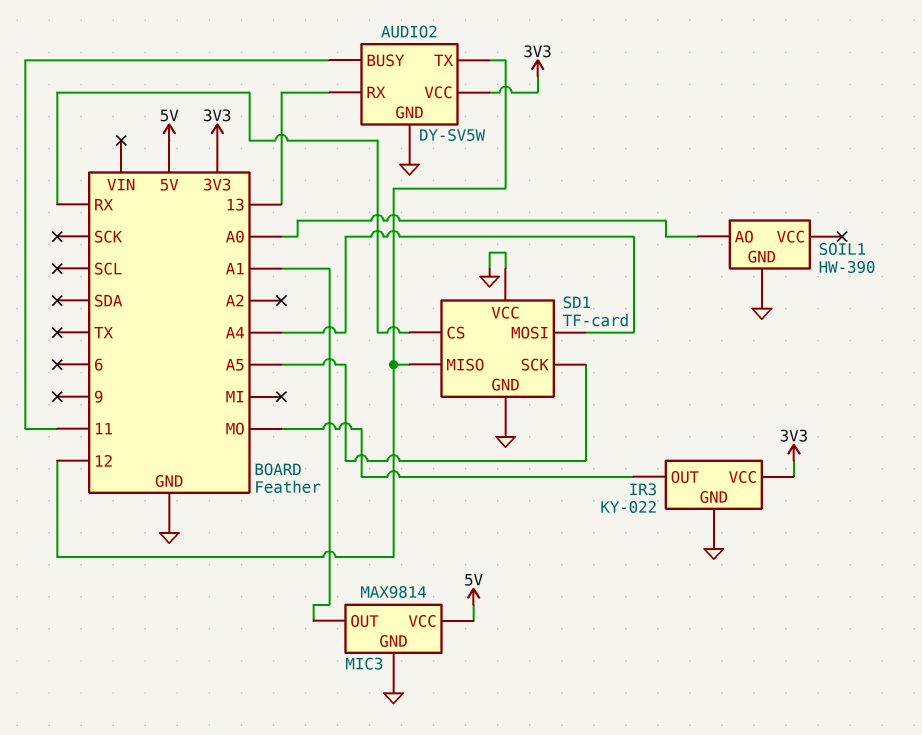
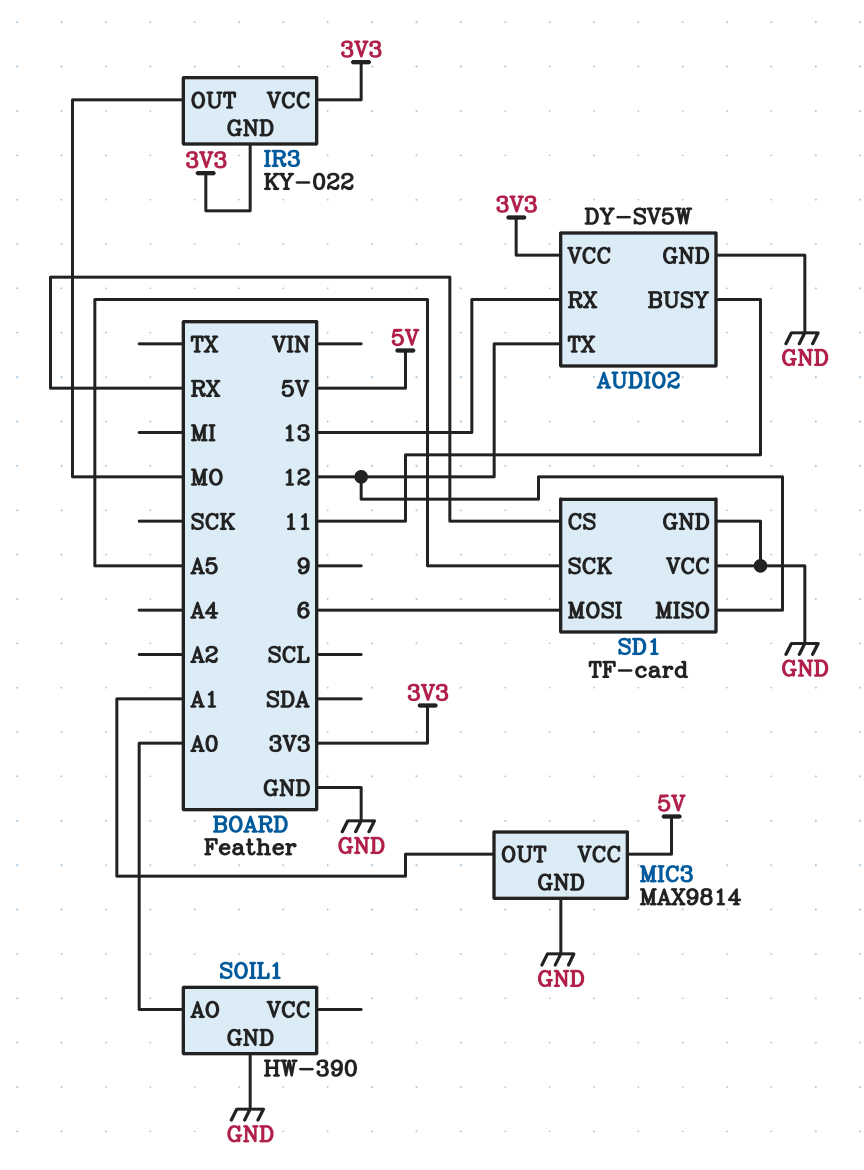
IR3 pin GND: GND -> 3V3
SD1 pin MOSI: A4 -> 6

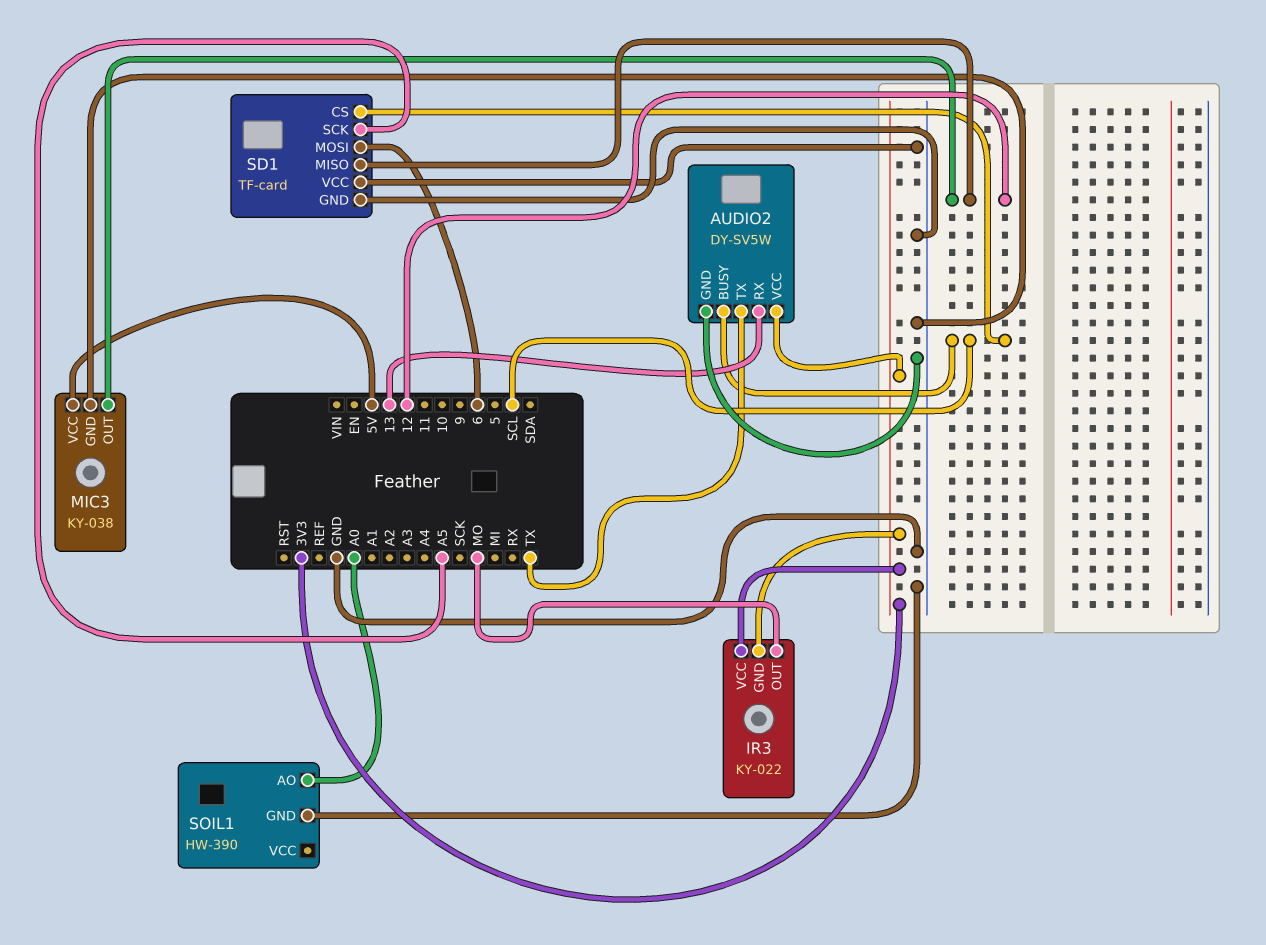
AUDIO2 pin BUSY: 11 -> SCL
AUDIO2 pin TX: 12 -> TX
MIC3: MAX9814 -> KY-038
MIC3 pin OUT: A1 -> 12
SD1 pin CS: RX -> SCL

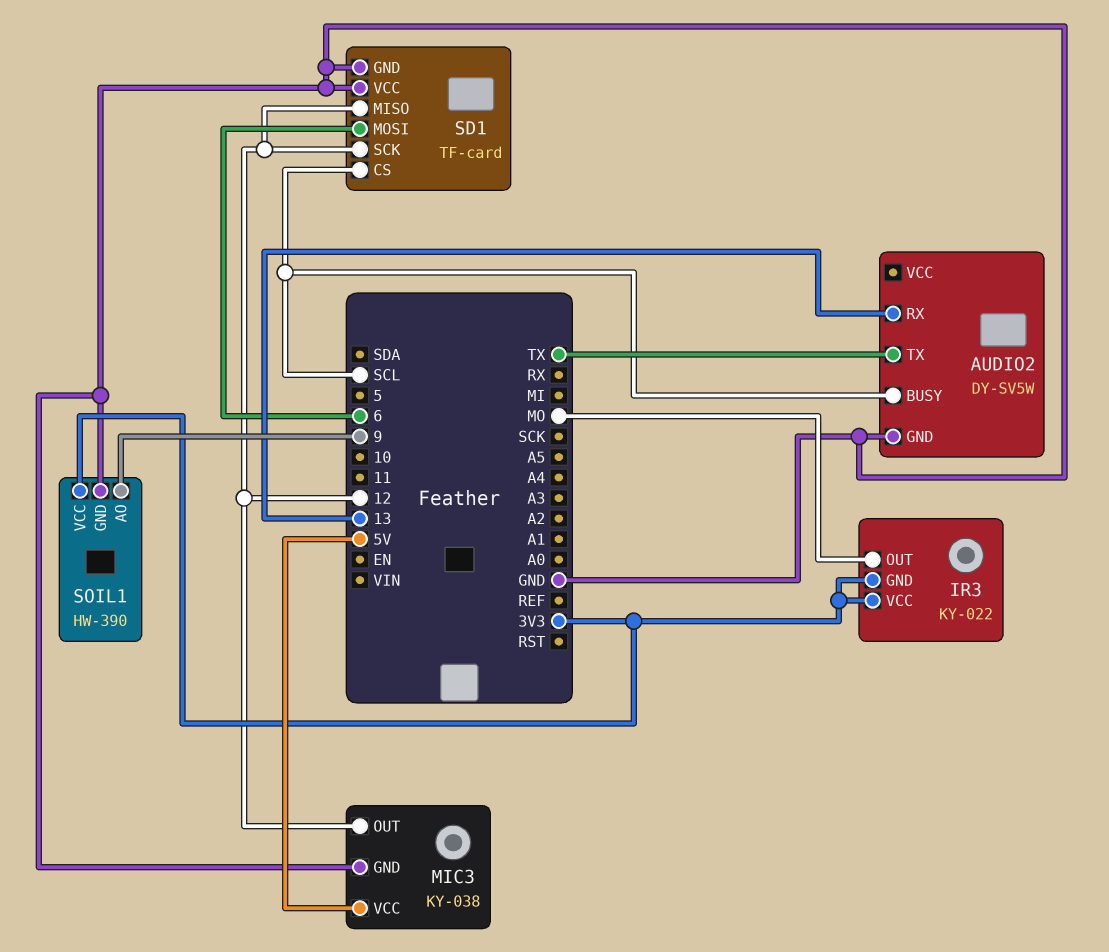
AUDIO2 pin VCC: 3V3 -> none
SD1 pin SCK: A5 -> 12
SOIL1 pin AO: A0 -> 9
SOIL1 pin VCC: none -> 3V3

